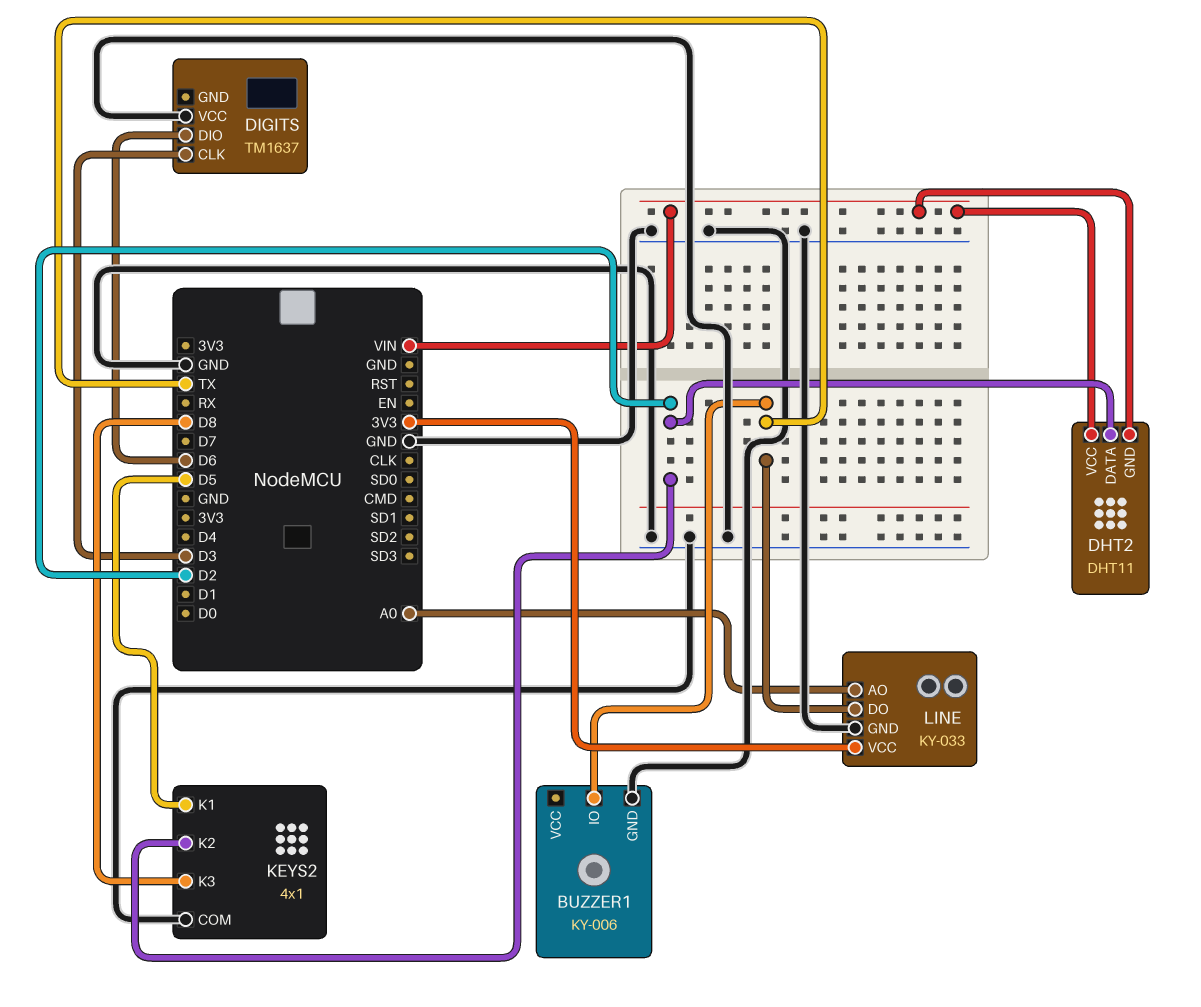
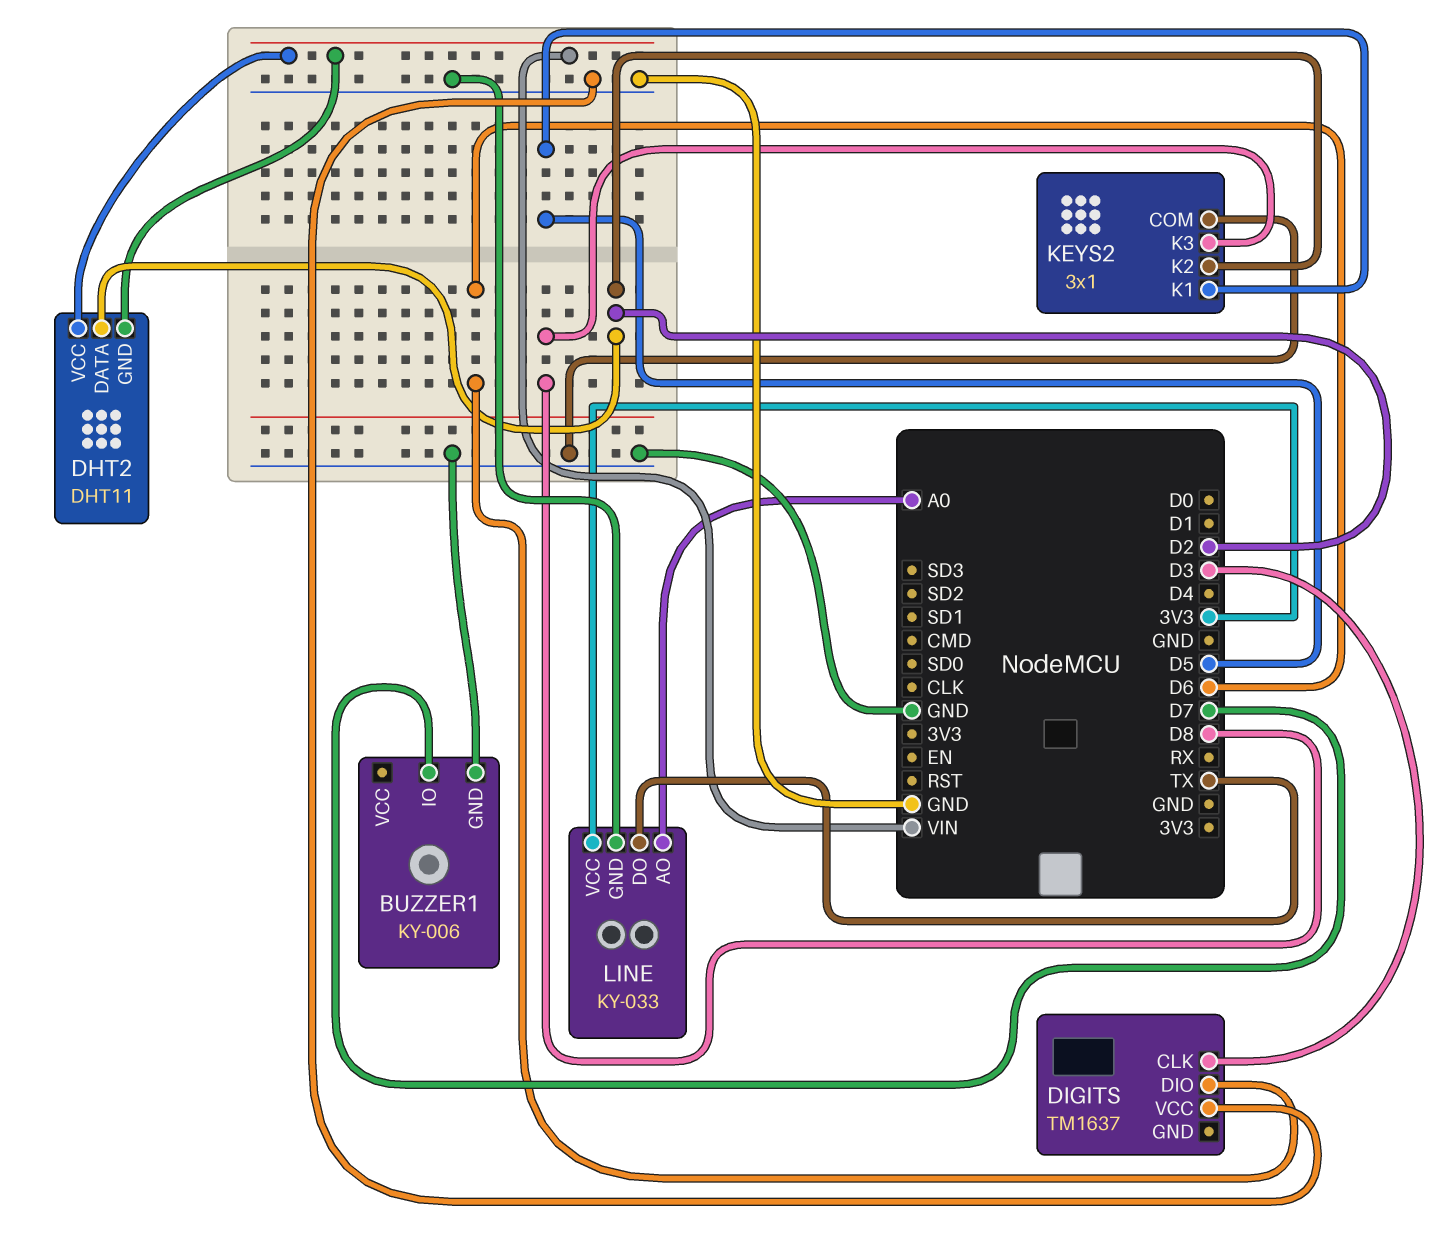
BUZZER1 pin IO: TX -> D7
KEYS2: 4x1 -> 3x1

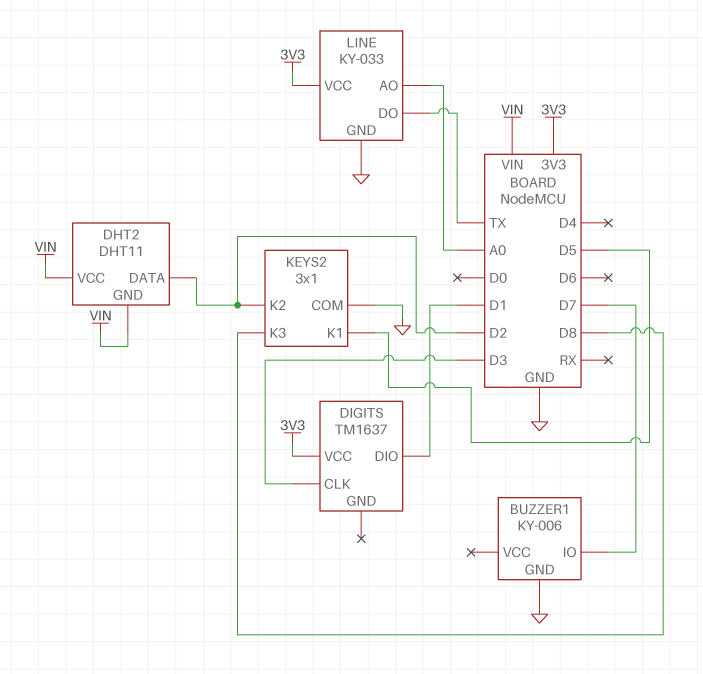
DIGITS pin DIO: D6 -> D1
DIGITS pin VCC: GND -> 3V3

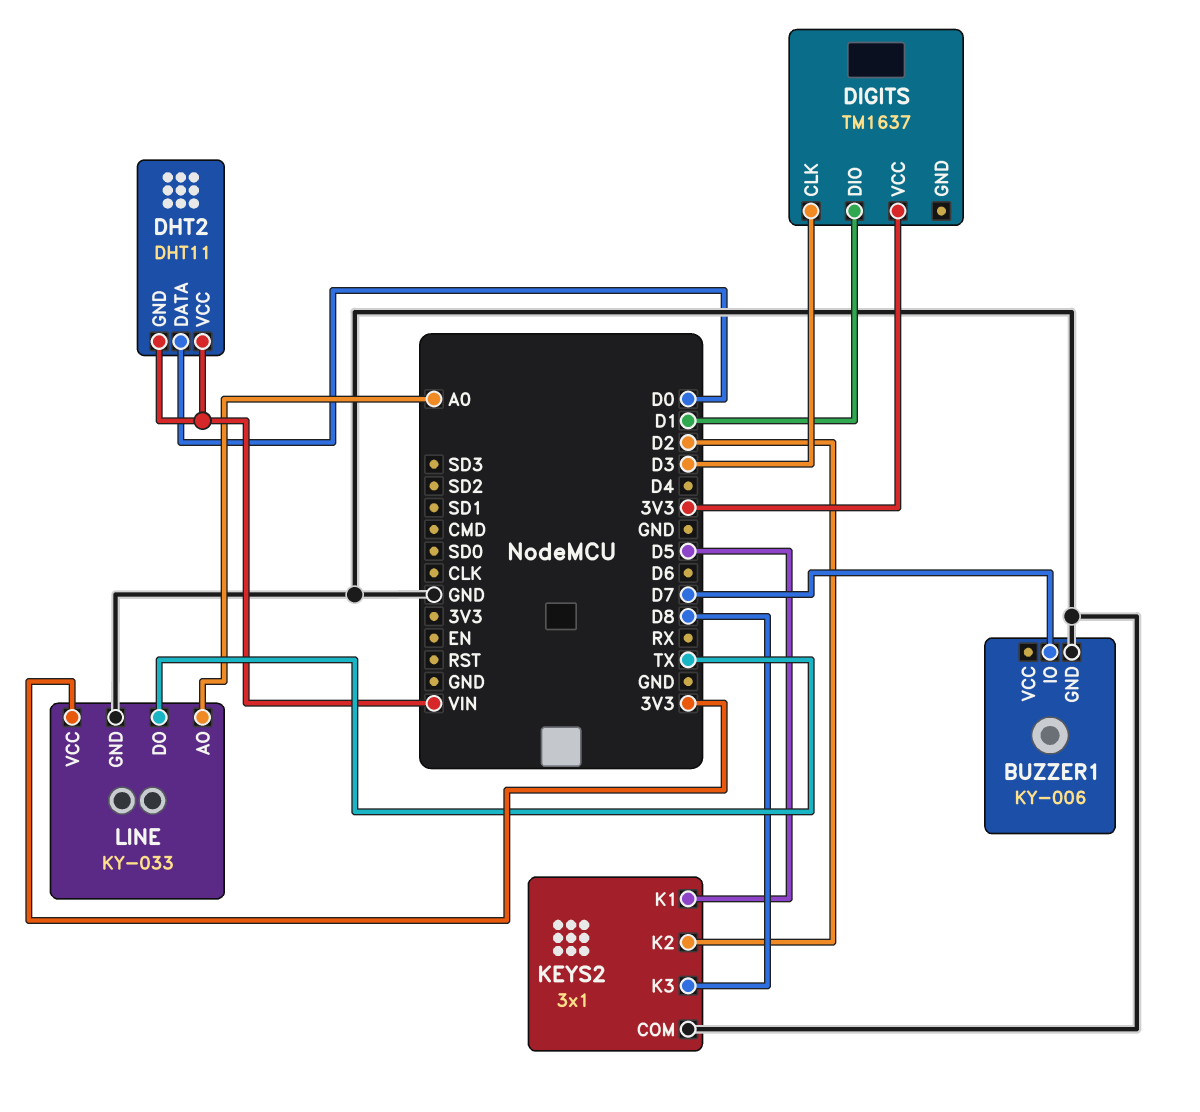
DHT2 pin DATA: D2 -> D0

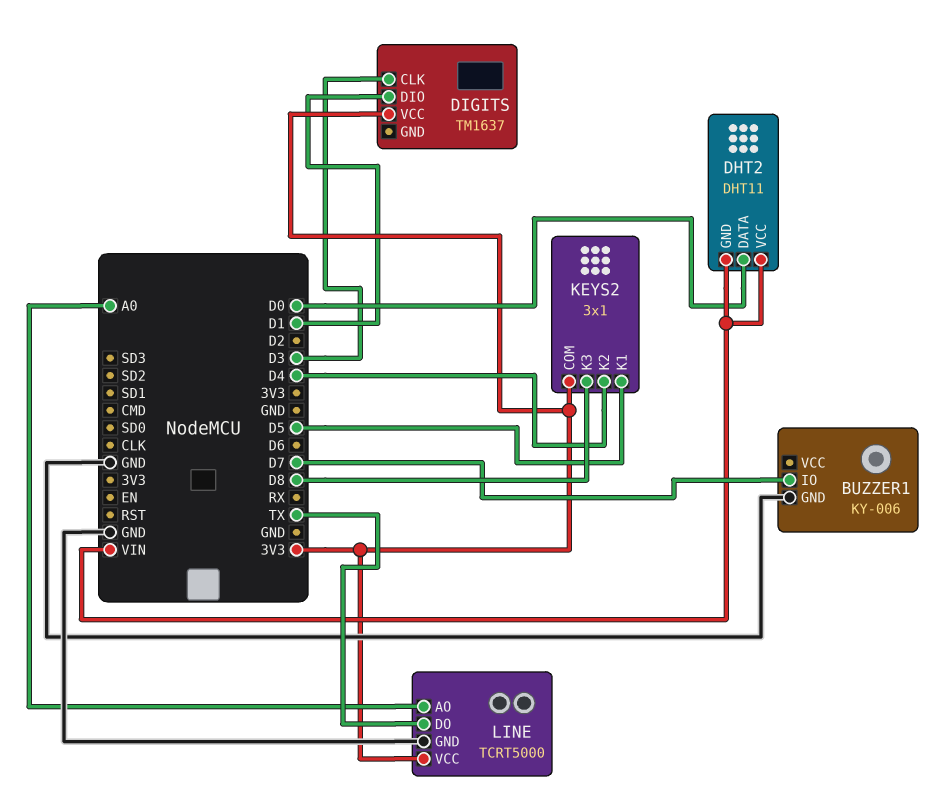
KEYS2 pin COM: GND -> 3V3
KEYS2 pin K2: D2 -> D4
LINE: KY-033 -> TCRT5000

